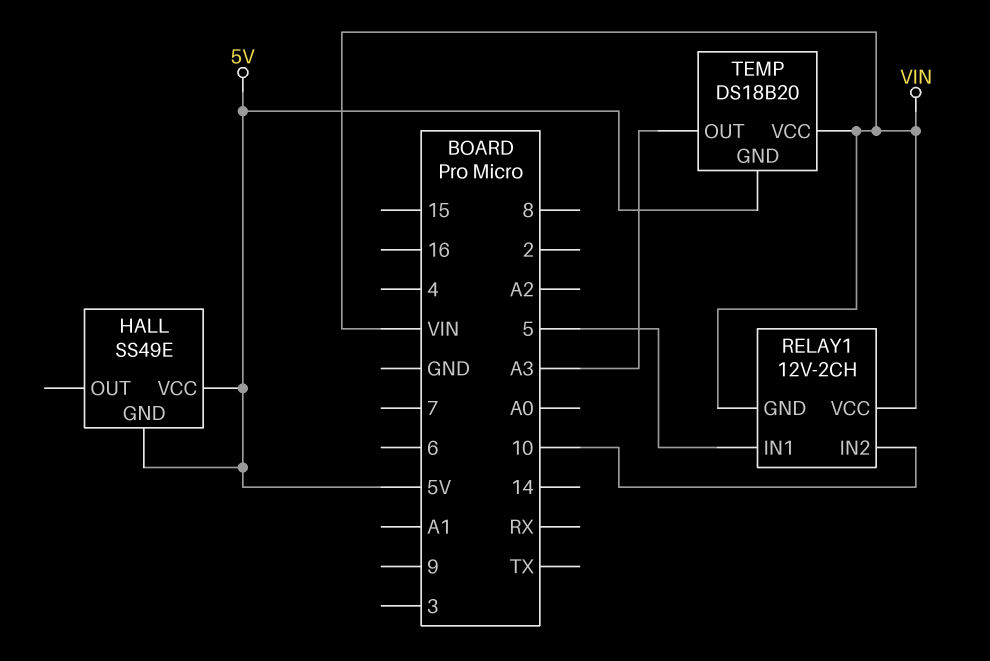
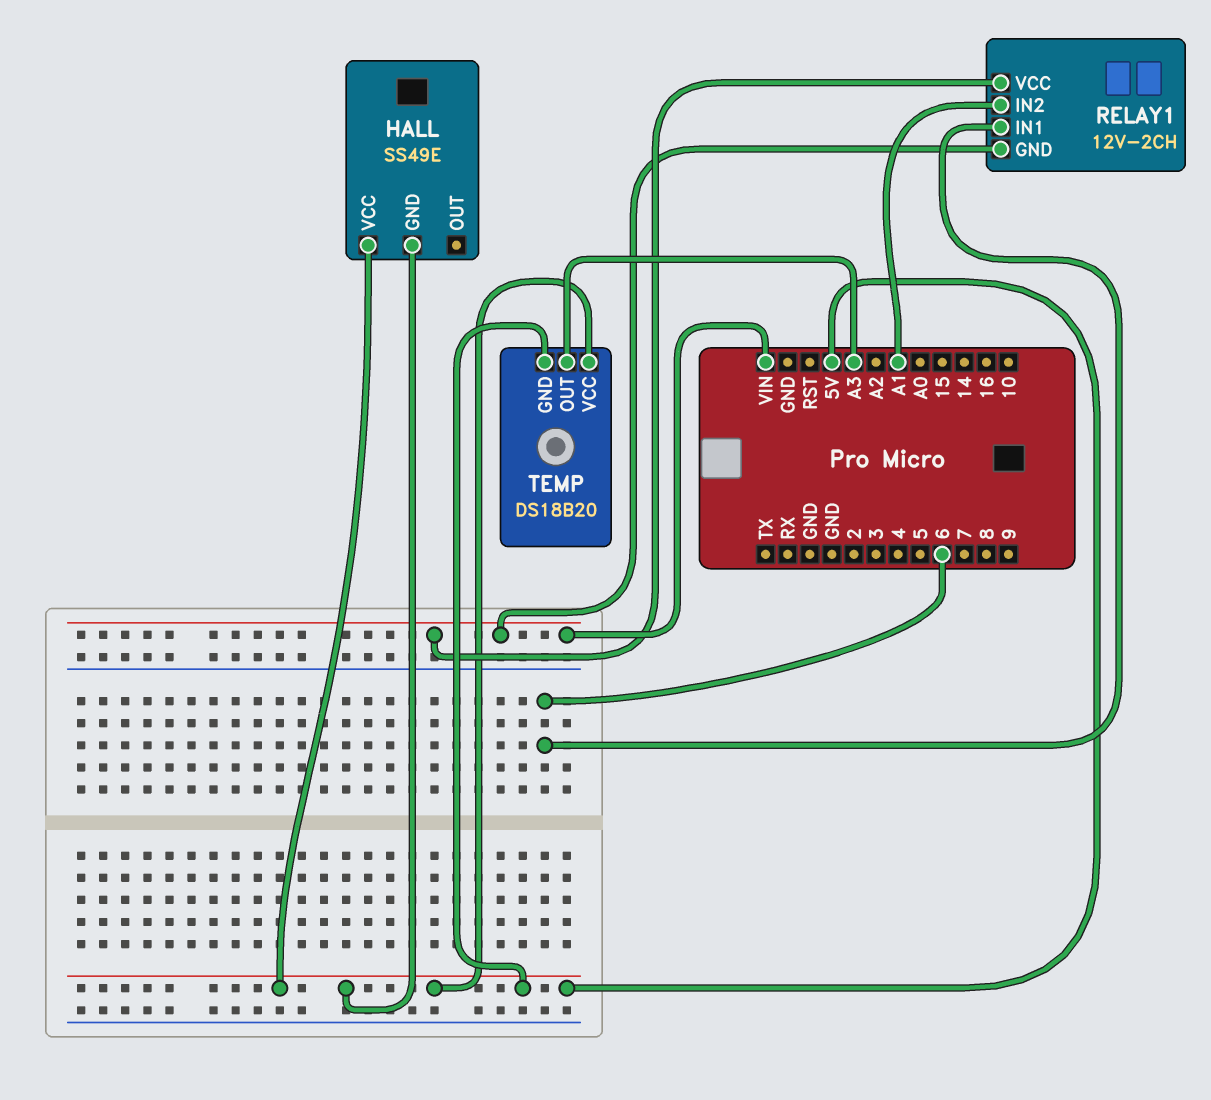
RELAY1 pin IN1: 5 -> 6
RELAY1 pin IN2: 10 -> A1
TEMP pin VCC: VIN -> 5V

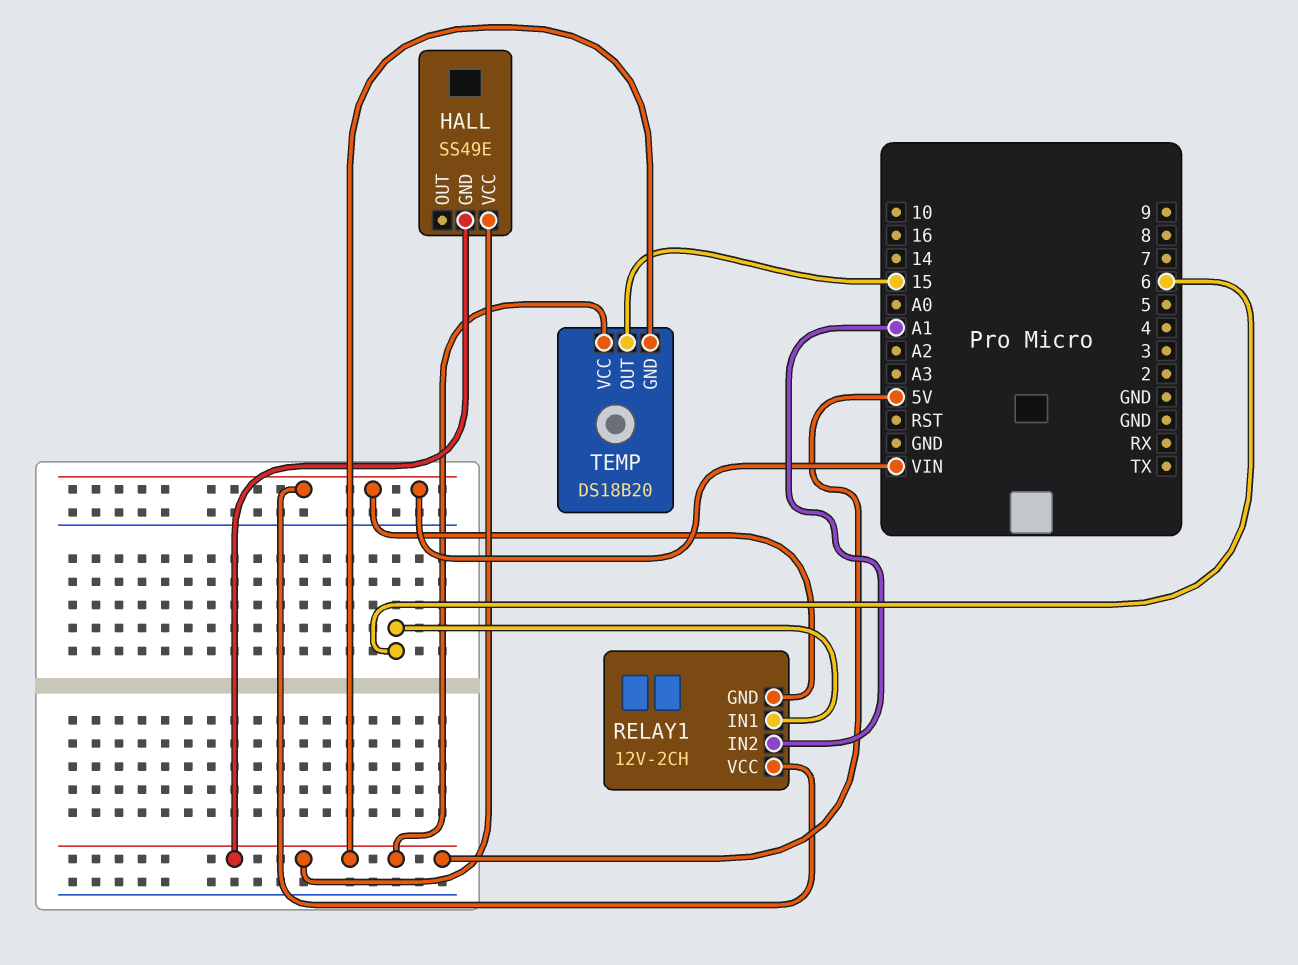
TEMP pin OUT: A3 -> 15

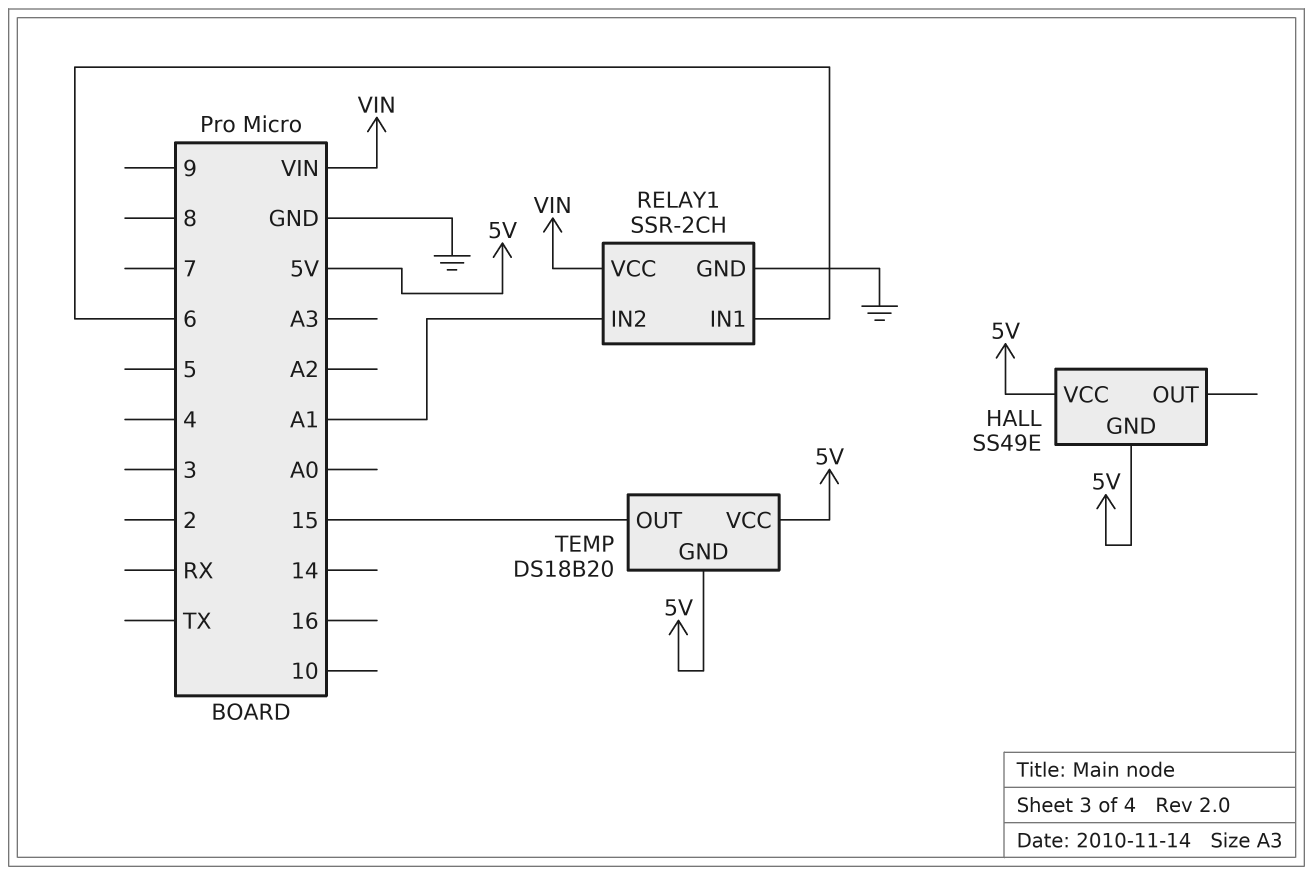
RELAY1: 12V-2CH -> SSR-2CH
RELAY1 pin GND: VIN -> GND

